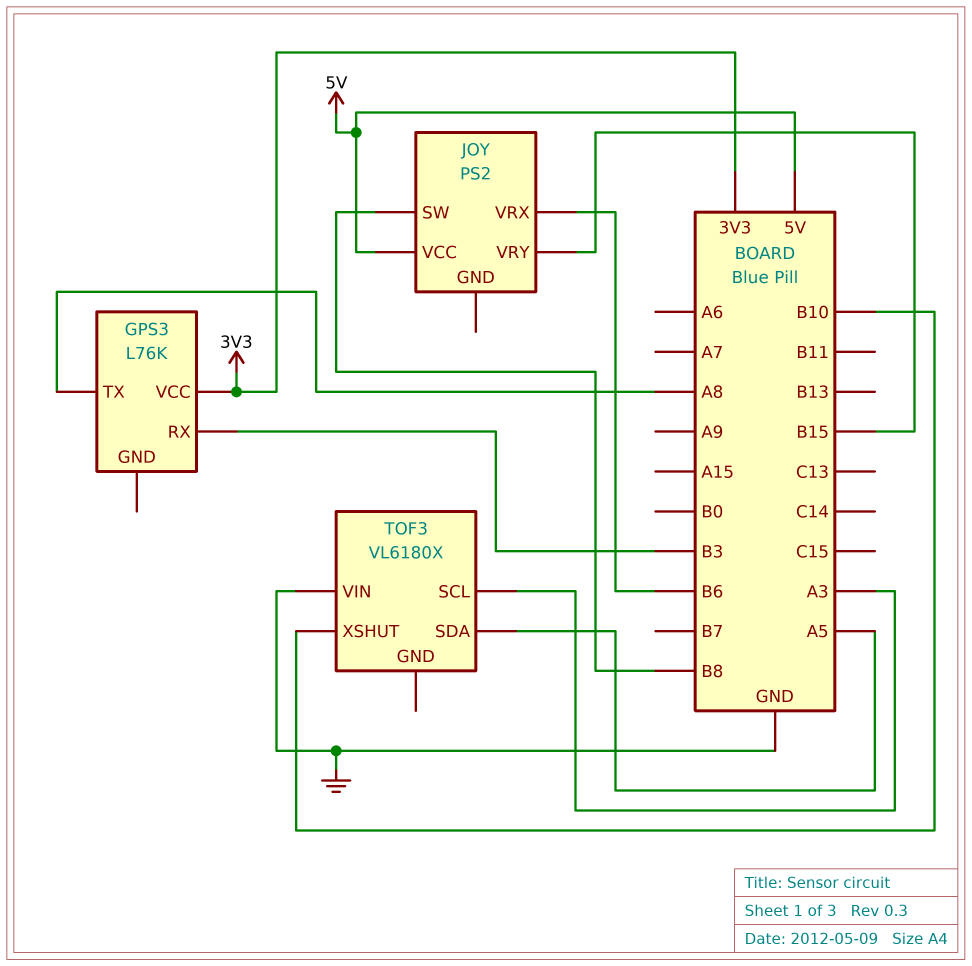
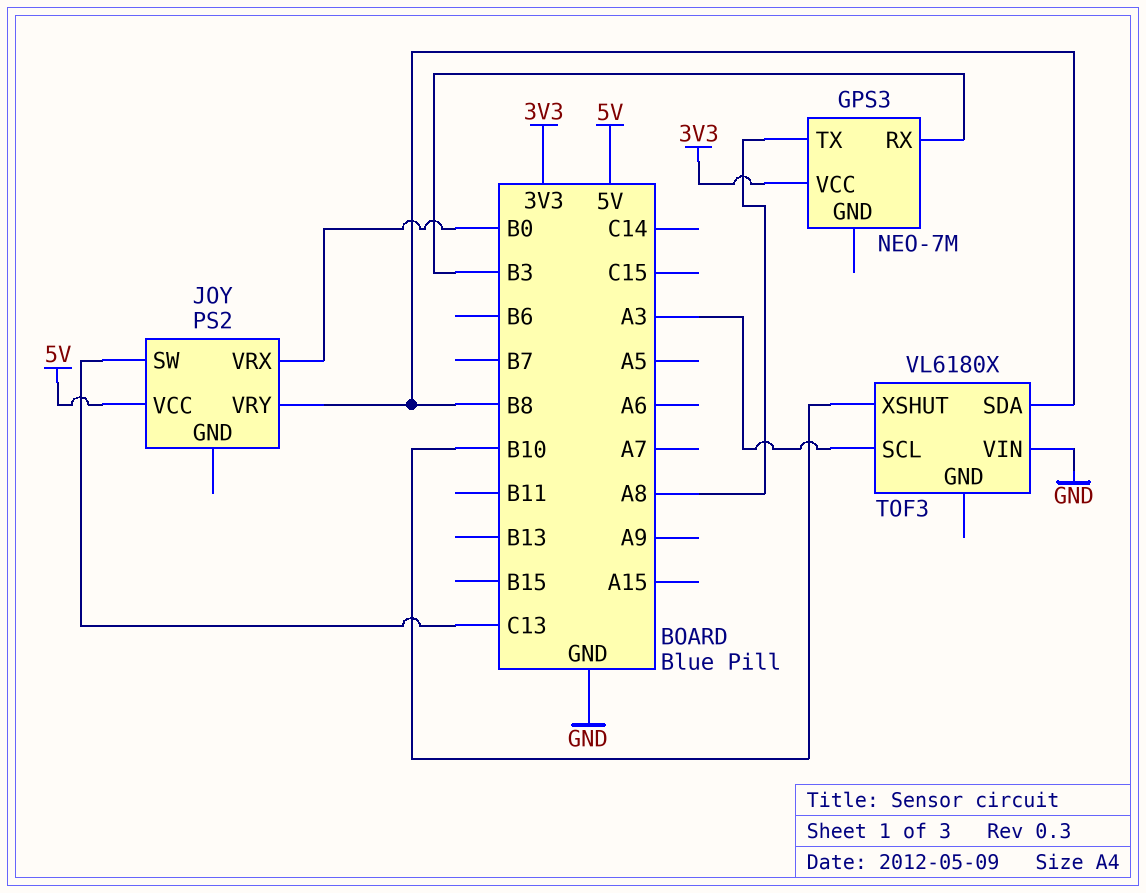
GPS3: L76K -> NEO-7M
JOY pin SW: B8 -> C13
JOY pin VRX: B6 -> B0
JOY pin VRY: B15 -> B8
TOF3 pin SDA: A5 -> B8

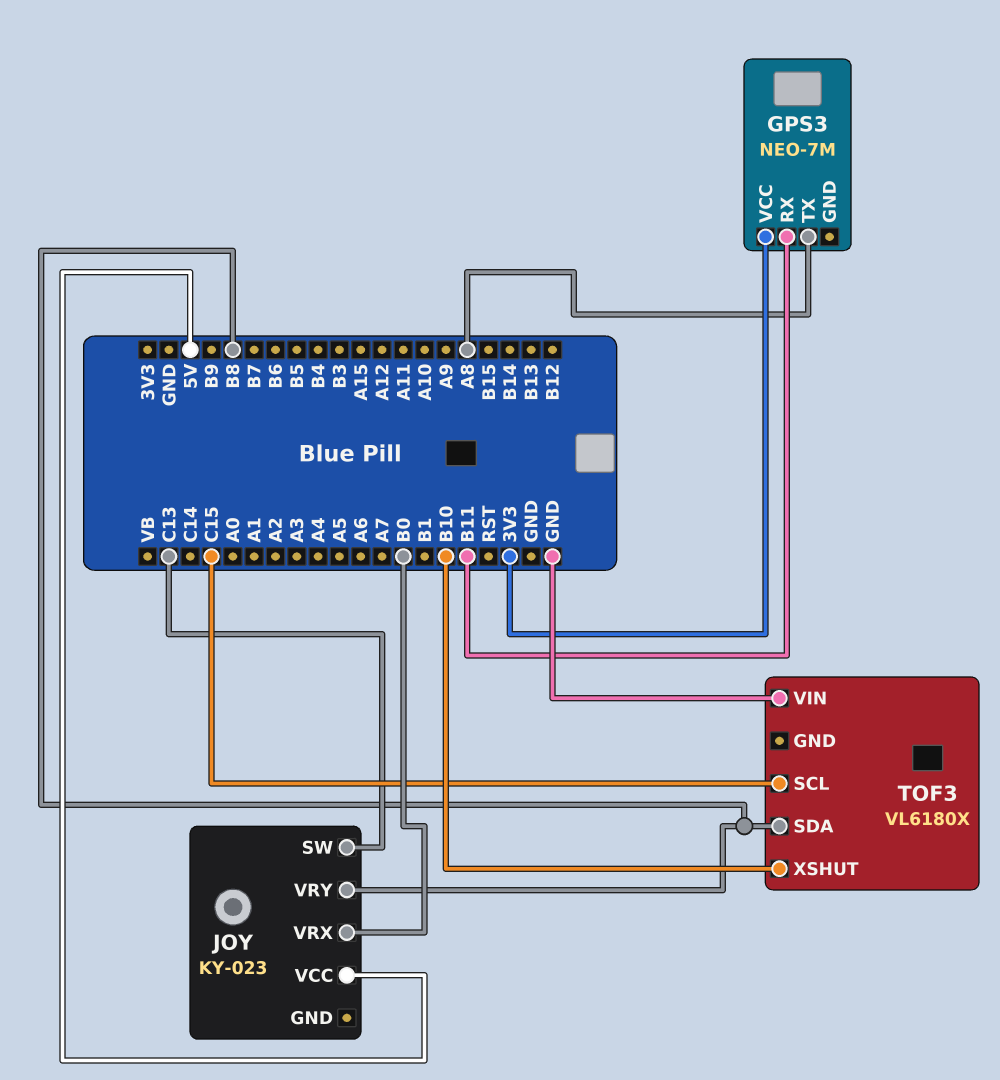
GPS3 pin RX: B3 -> B11
JOY: PS2 -> KY-023
TOF3 pin SCL: A3 -> C15

